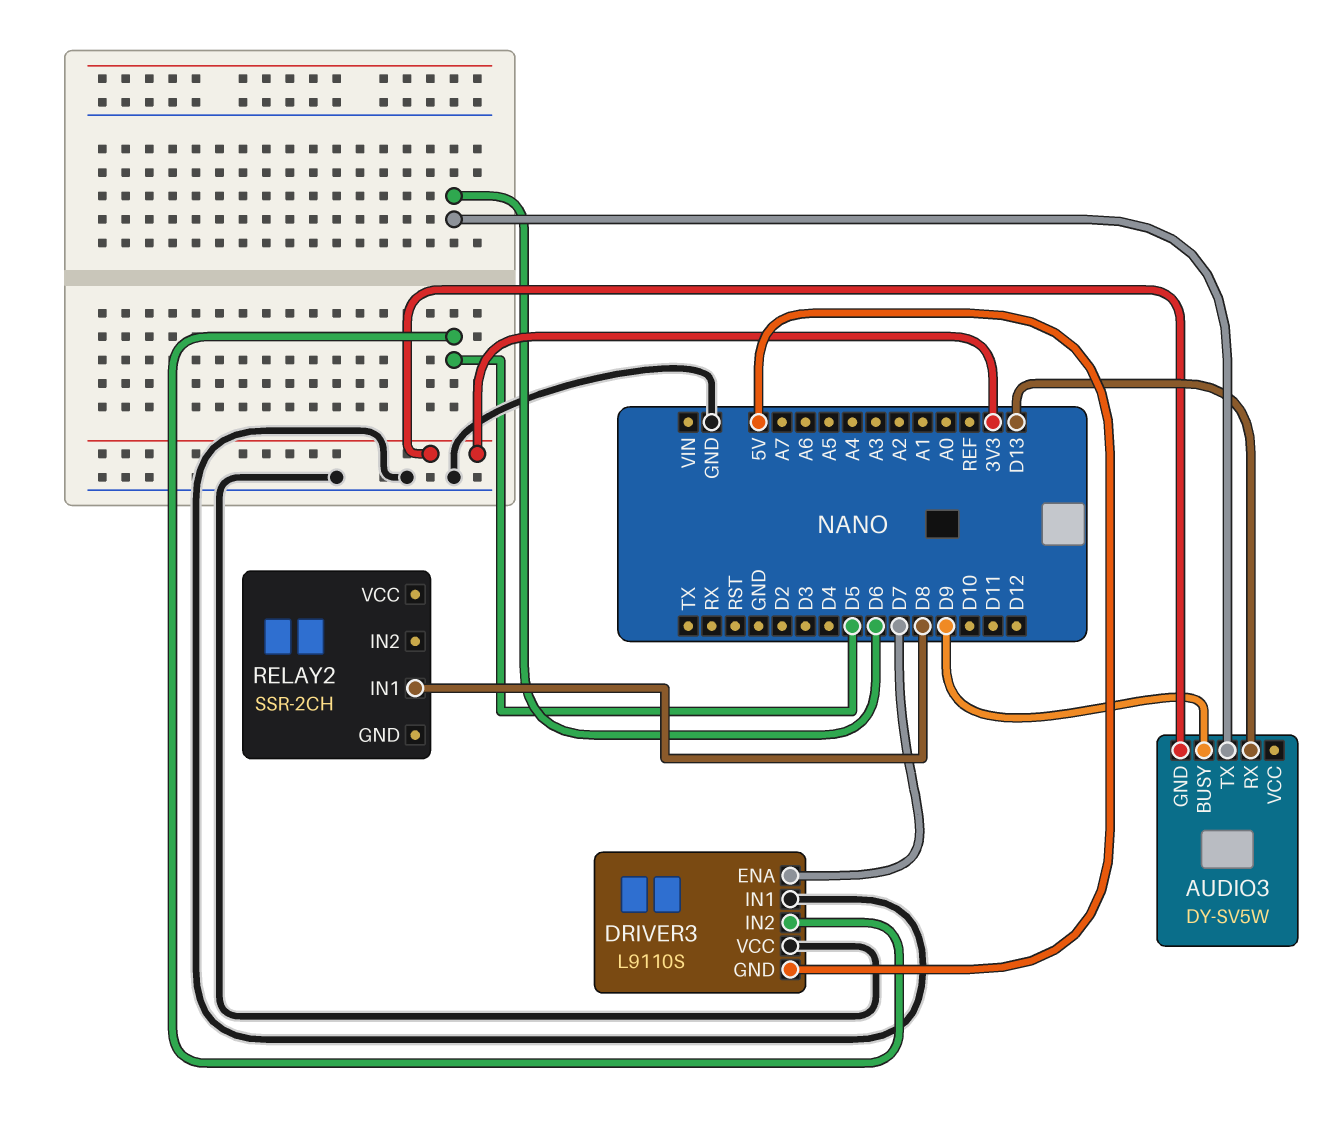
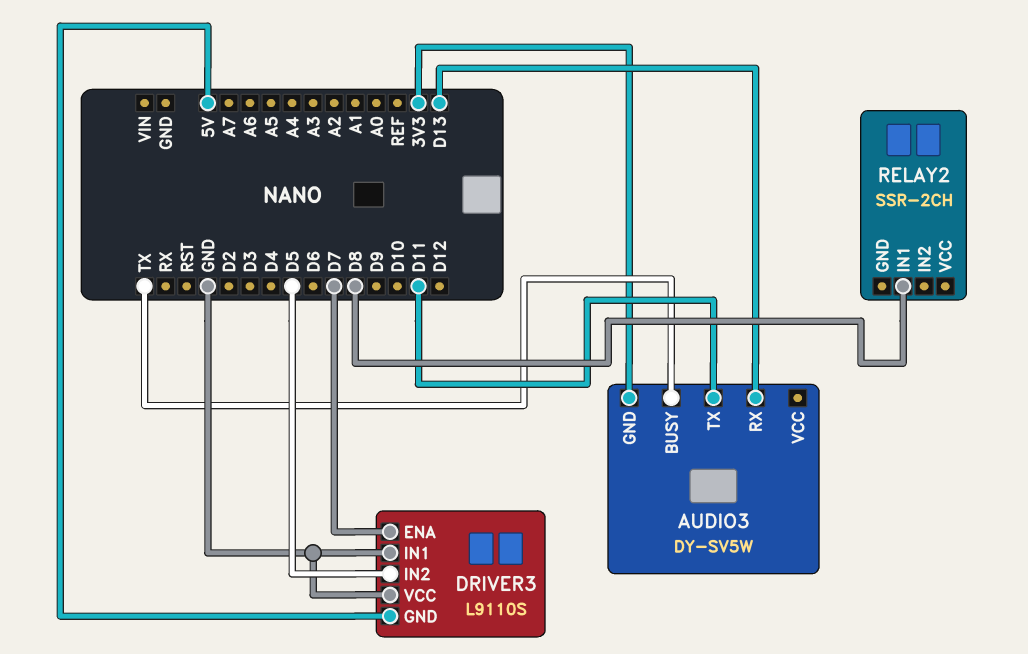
AUDIO3 pin BUSY: D9 -> TX
AUDIO3 pin TX: D6 -> D11

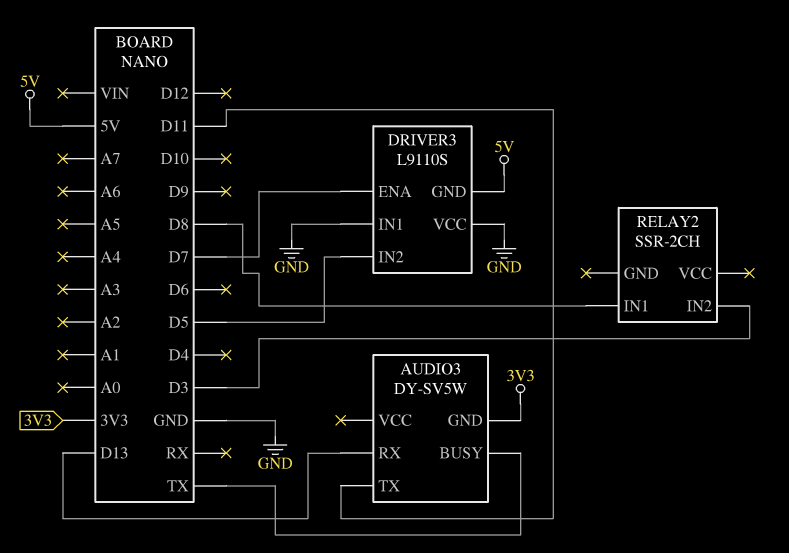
RELAY2 pin IN2: none -> D3

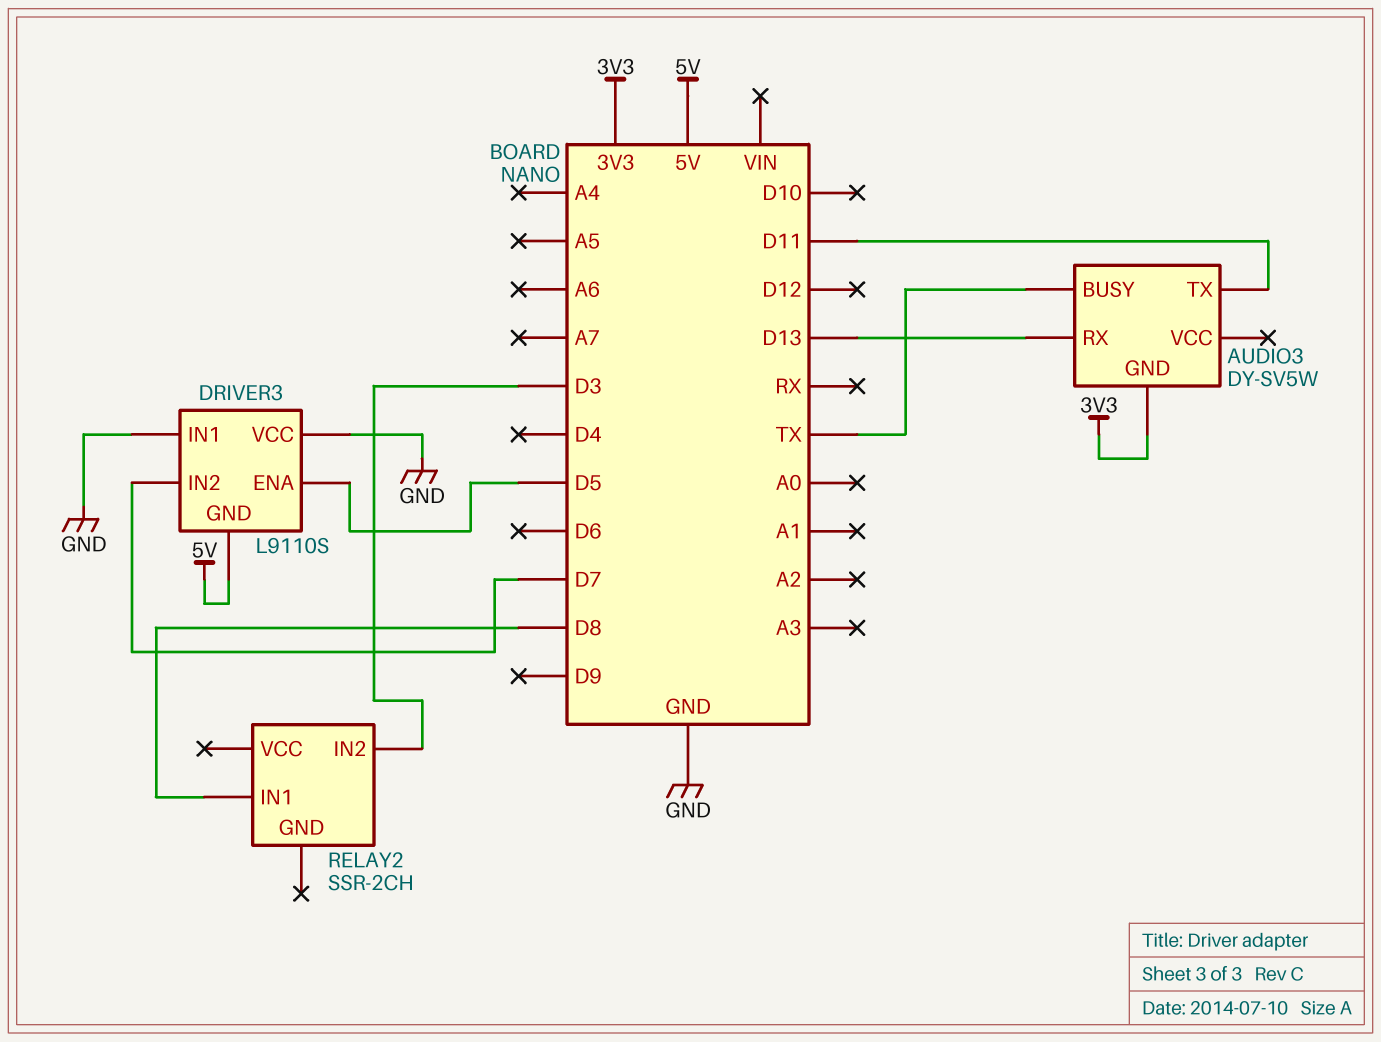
DRIVER3 pin ENA: D7 -> D5
DRIVER3 pin IN2: D5 -> D7

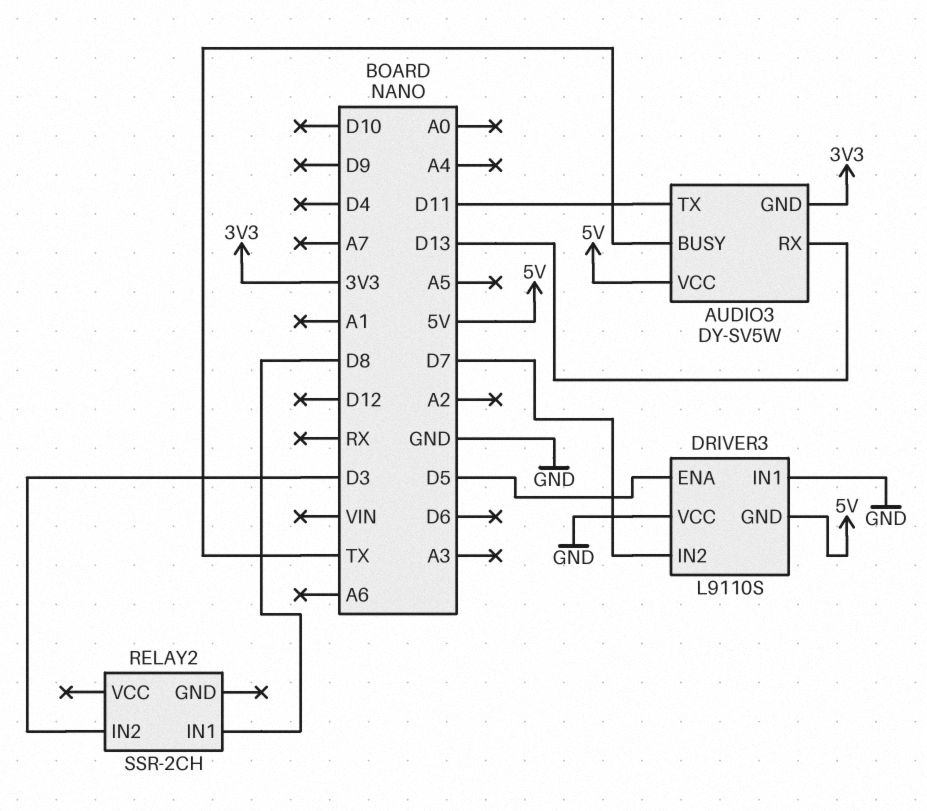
AUDIO3 pin VCC: none -> 5V

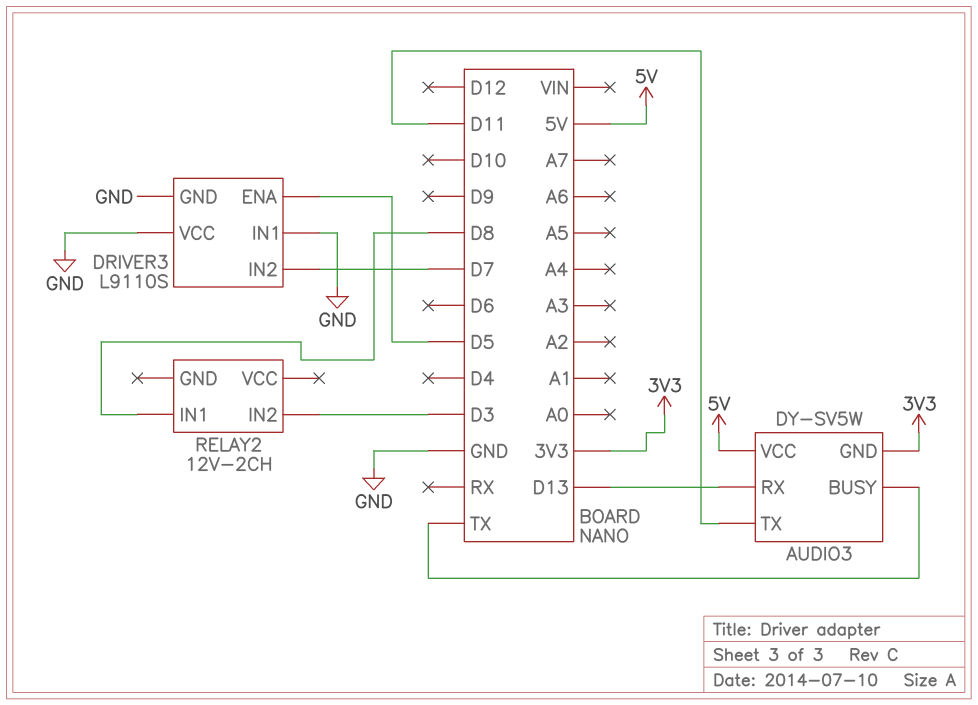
DRIVER3 pin GND: 5V -> GND
RELAY2: SSR-2CH -> 12V-2CH

